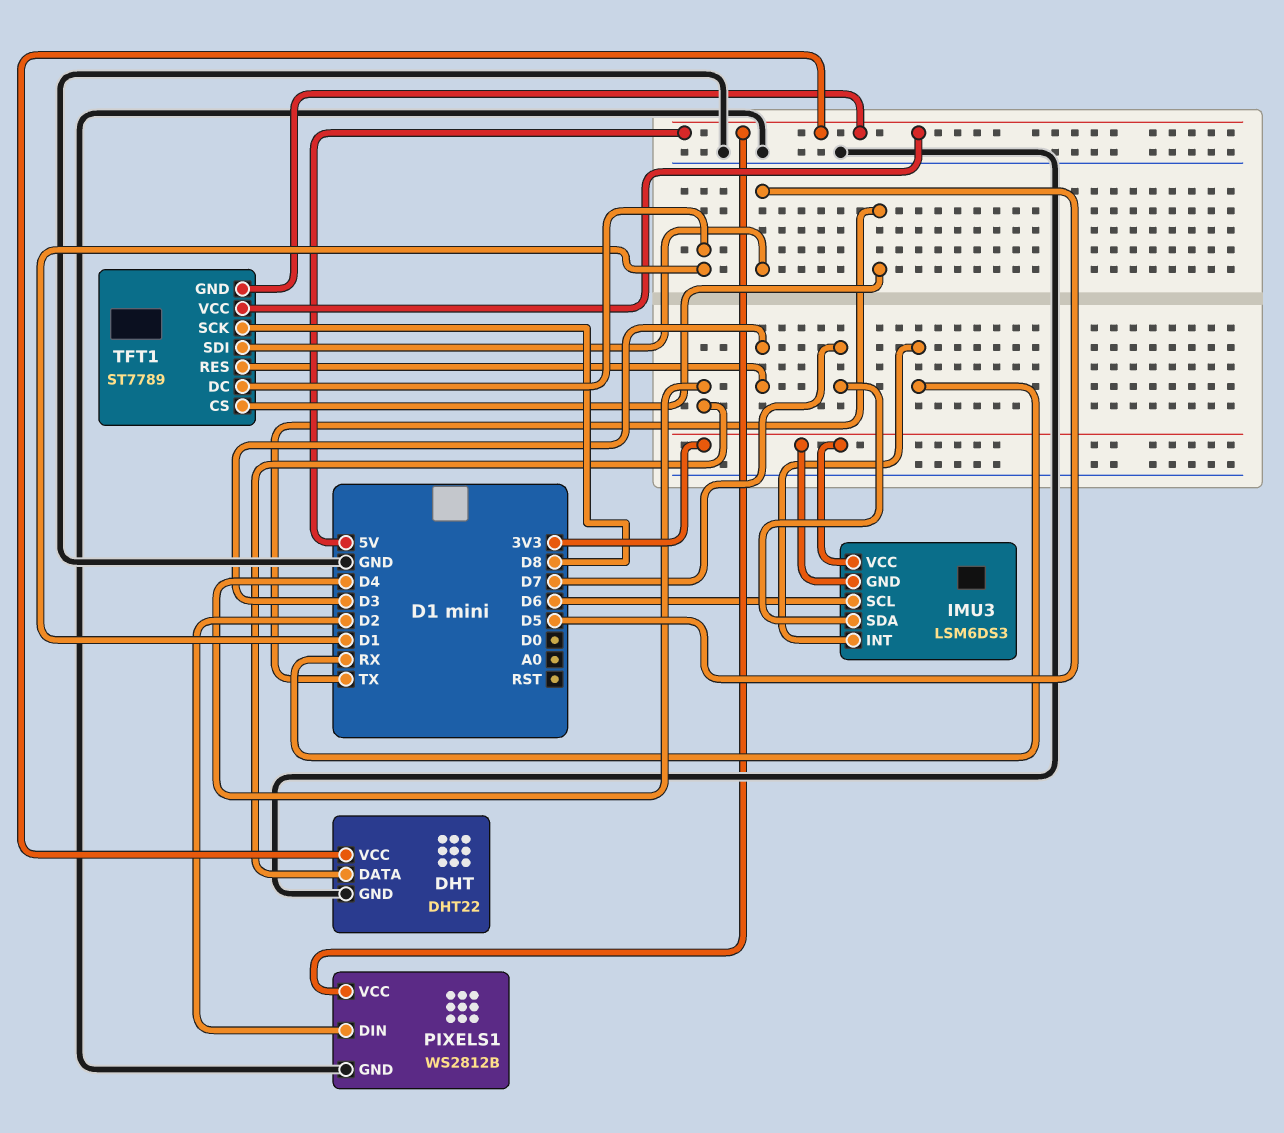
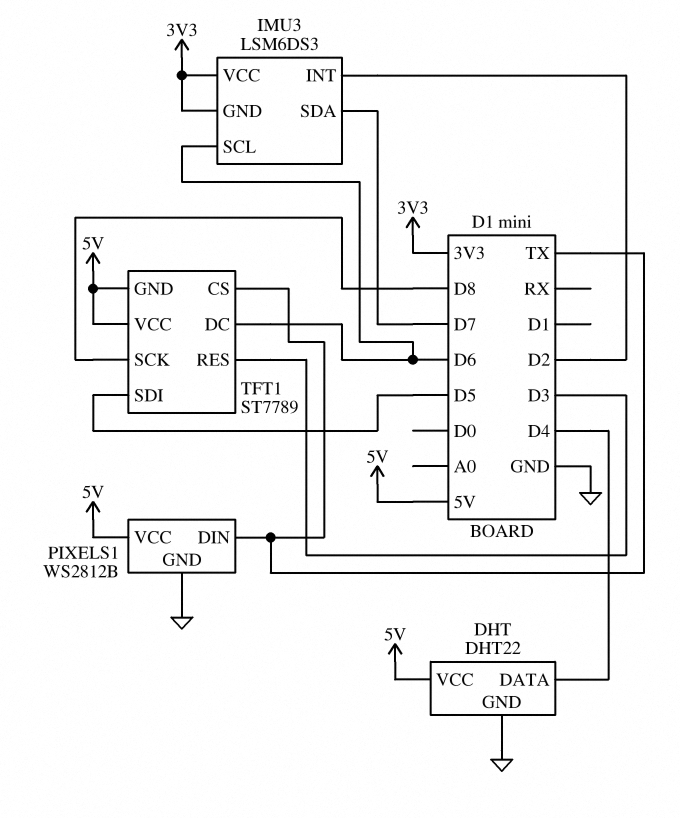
IMU3 pin INT: RX -> D2
PIXELS1 pin DIN: D2 -> TX
TFT1 pin DC: D1 -> D6

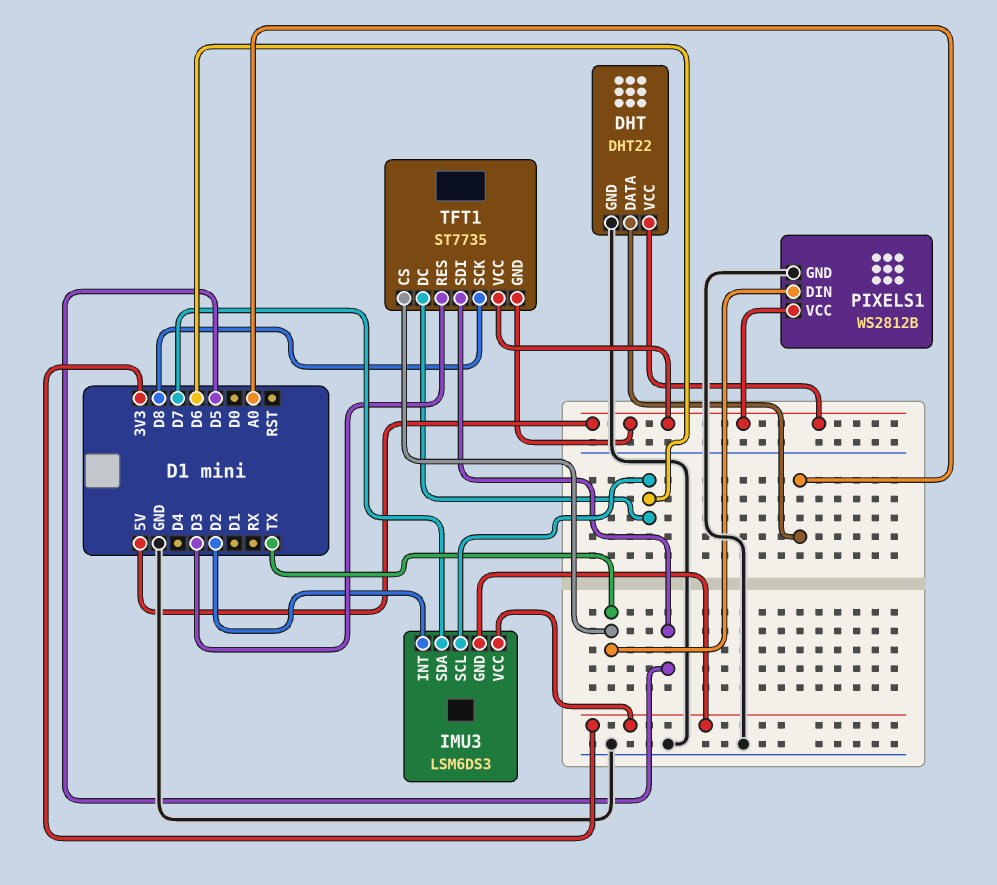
DHT pin DATA: D4 -> A0
TFT1: ST7789 -> ST7735

